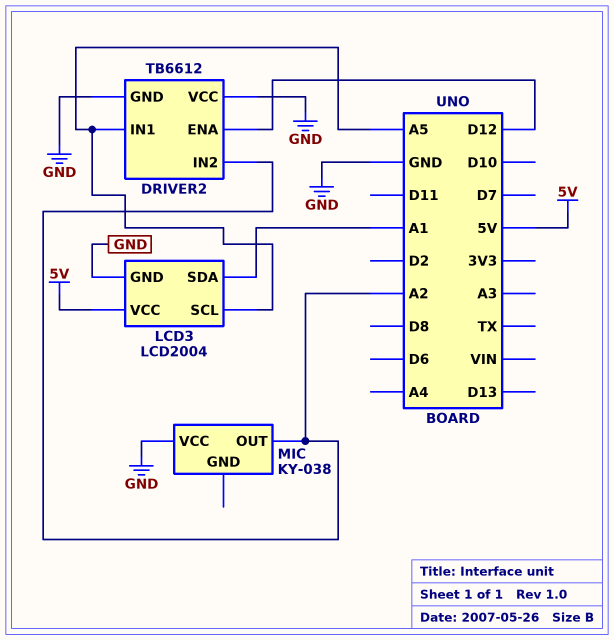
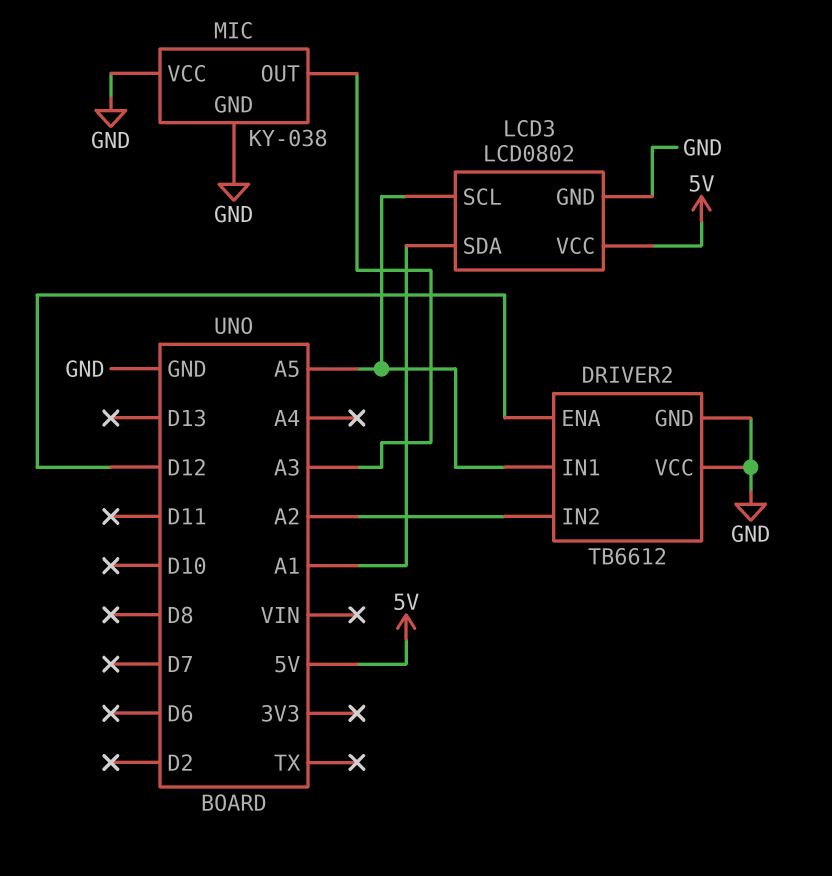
LCD3: LCD2004 -> LCD0802
MIC pin GND: none -> GND
MIC pin OUT: A2 -> A3

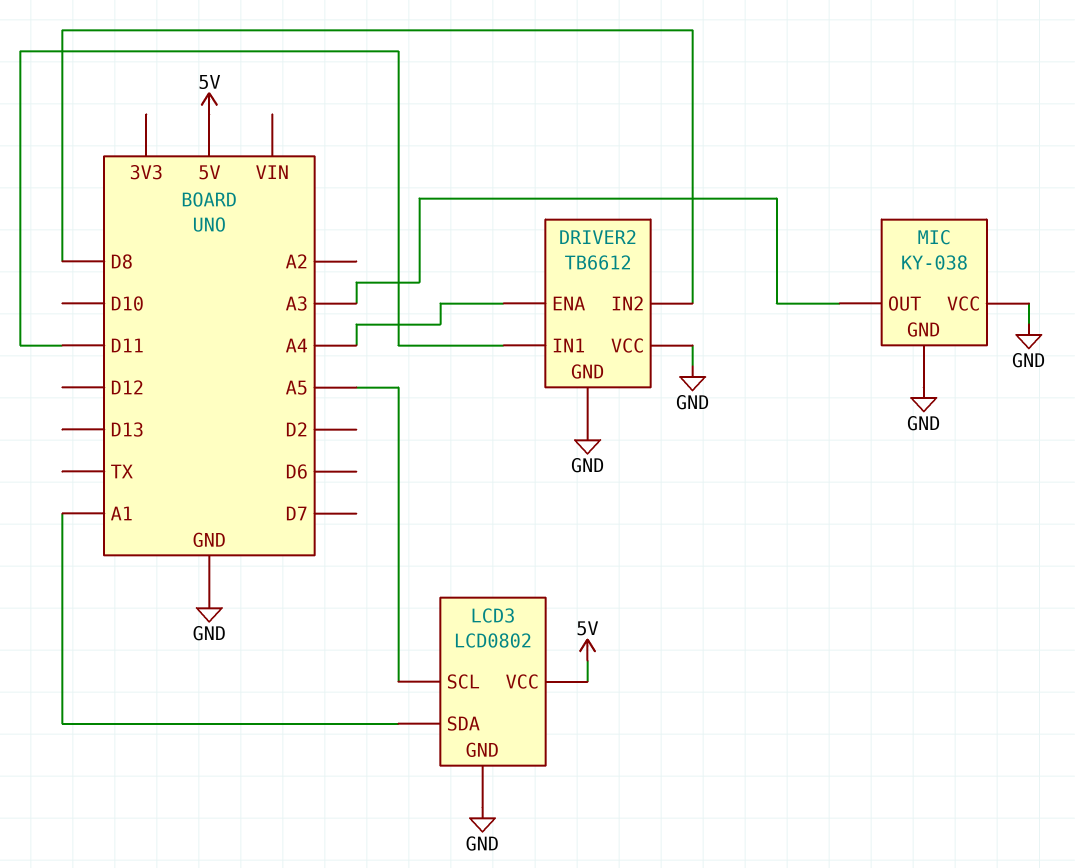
DRIVER2 pin ENA: D12 -> A4
DRIVER2 pin IN1: A5 -> D11
DRIVER2 pin IN2: A2 -> D8

